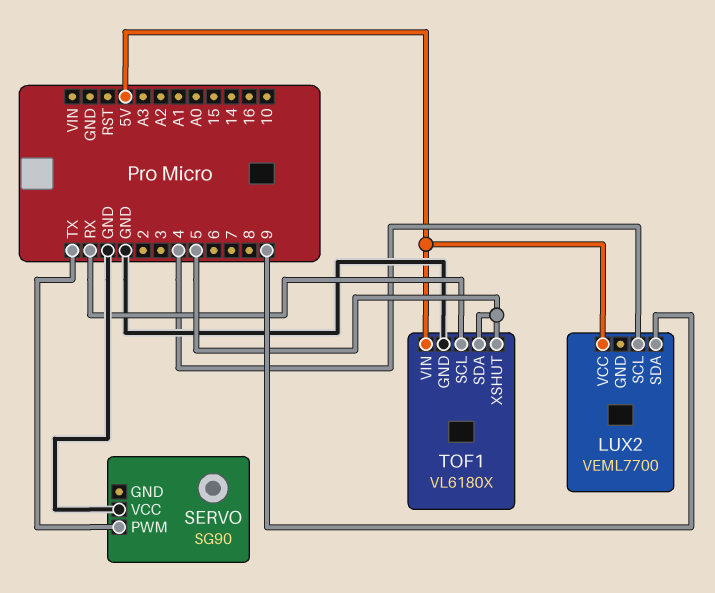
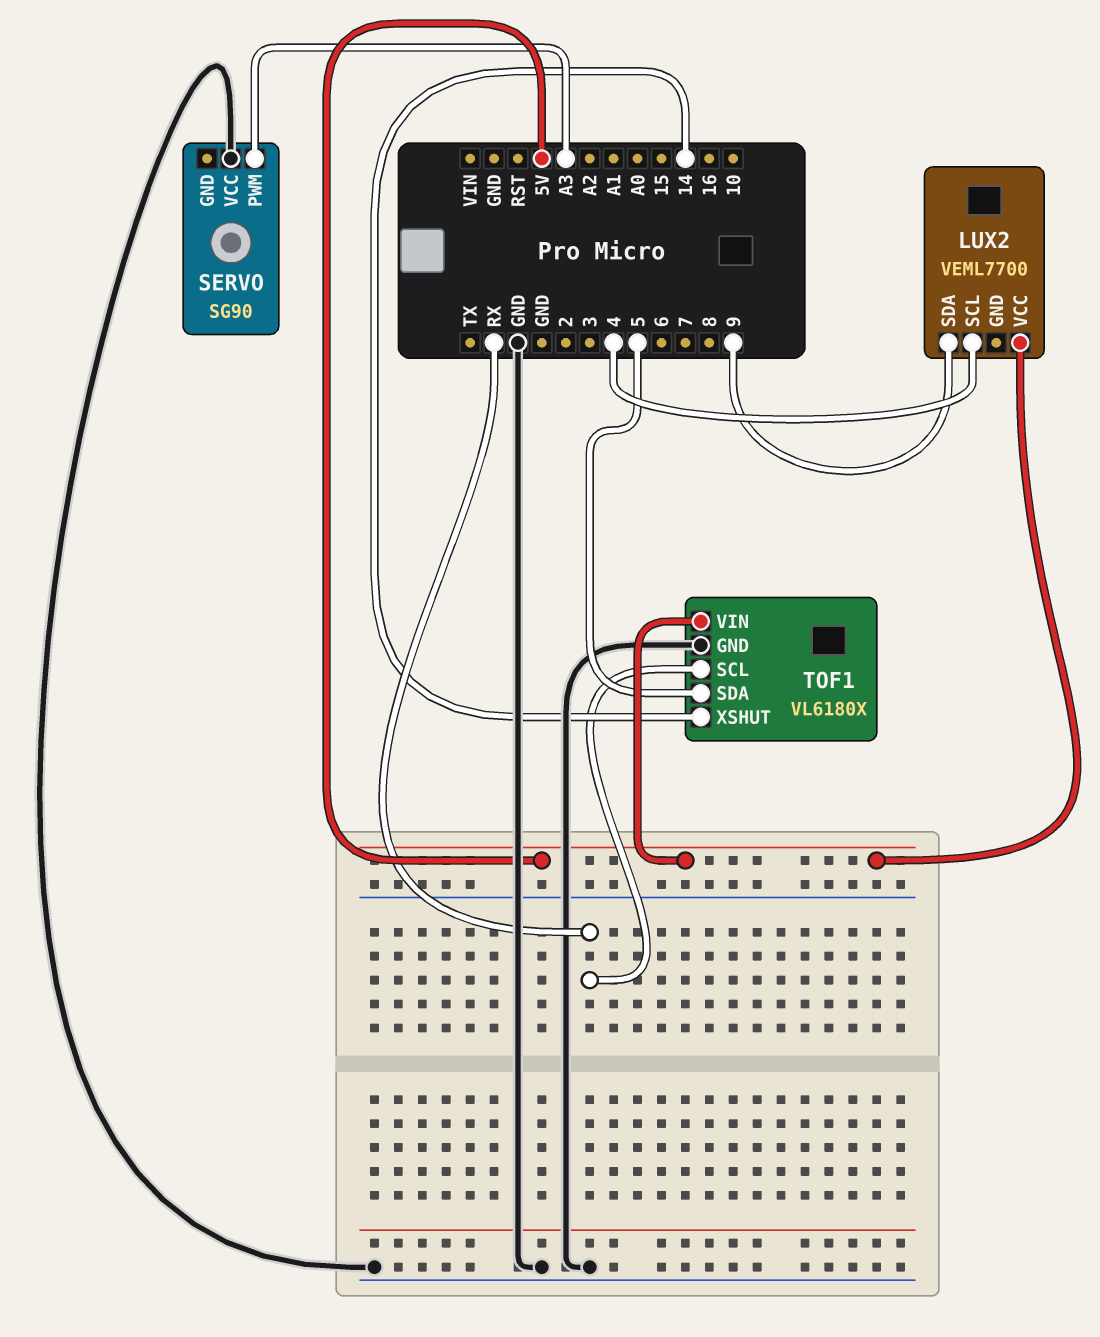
SERVO pin PWM: TX -> A3
TOF1 pin XSHUT: 5 -> 14

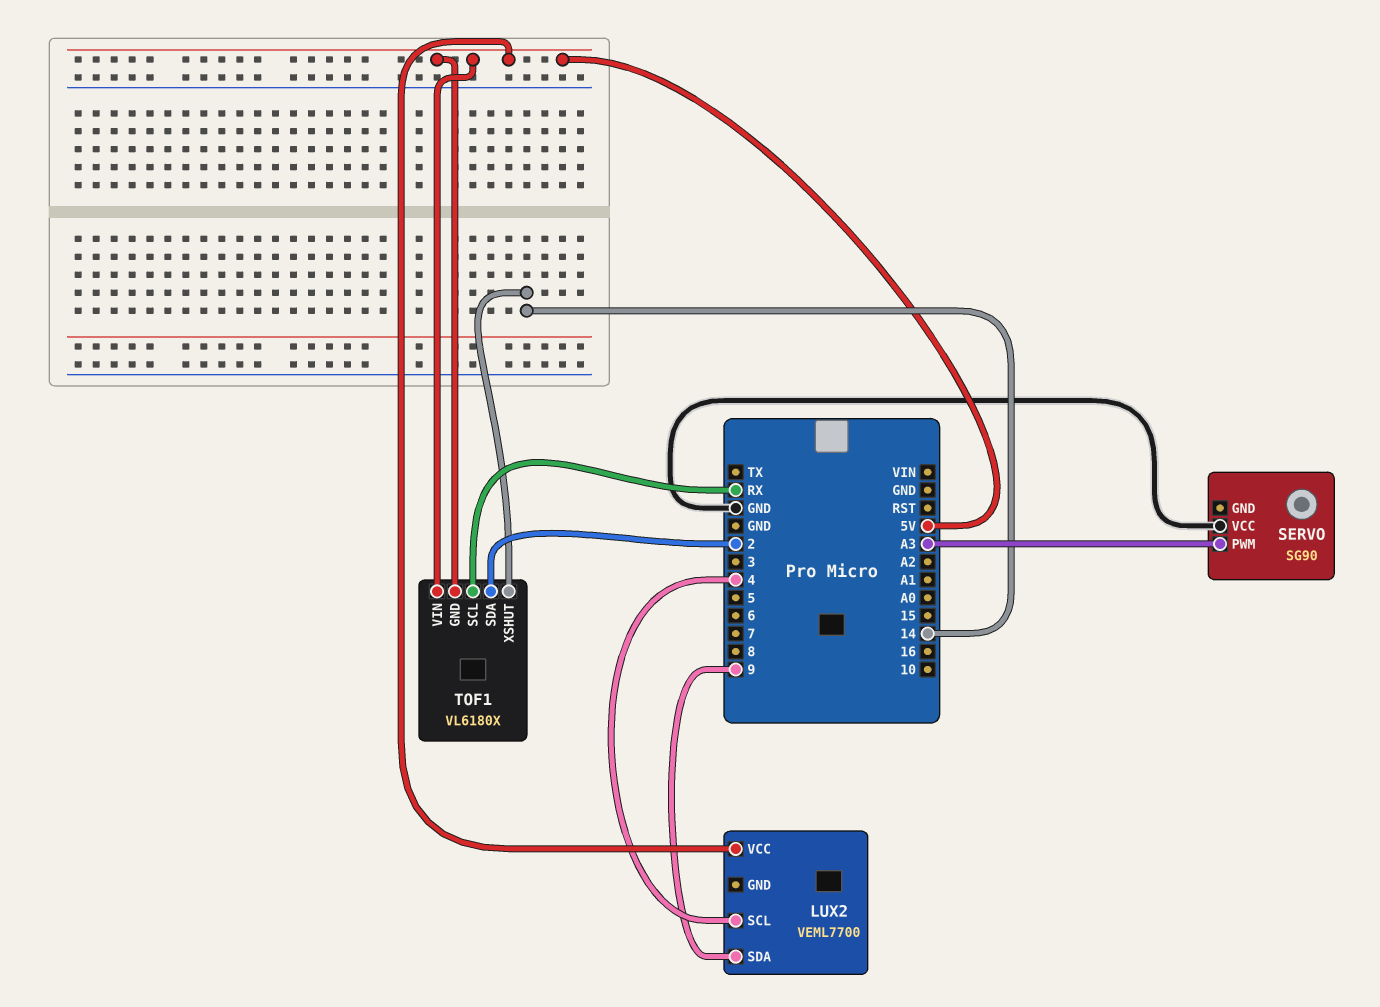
TOF1 pin GND: GND -> 5V
TOF1 pin SDA: 5 -> 2

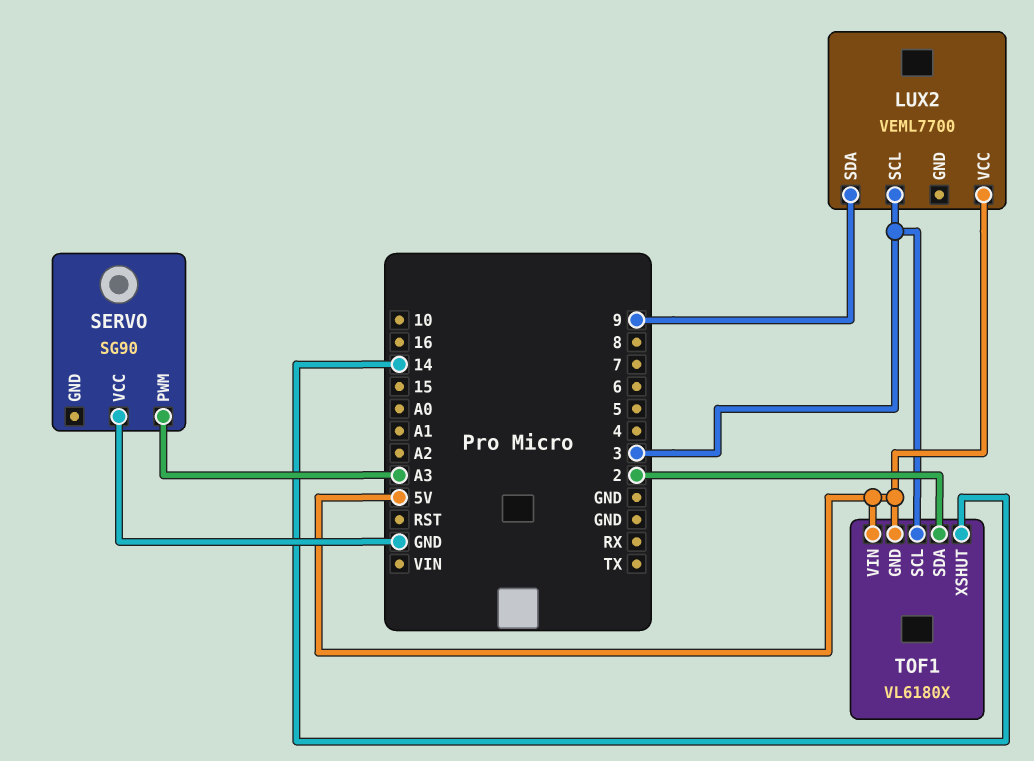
LUX2 pin SCL: 4 -> 3
TOF1 pin SCL: RX -> 3

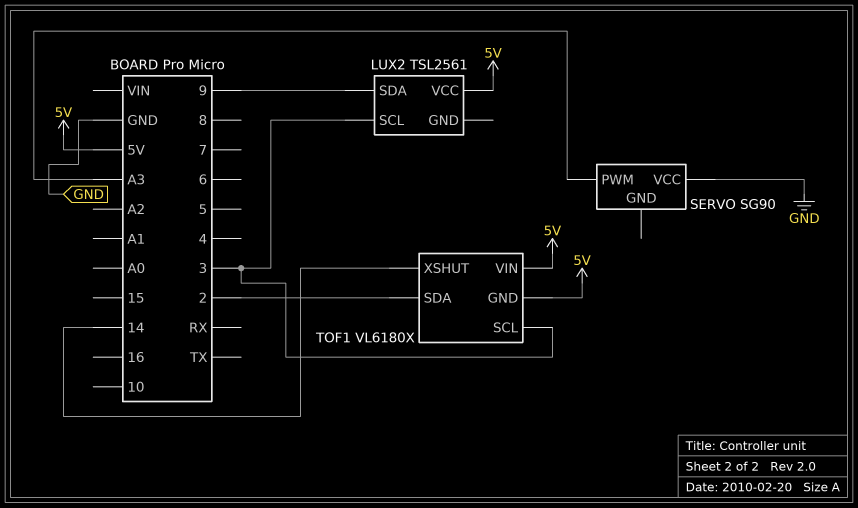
LUX2: VEML7700 -> TSL2561

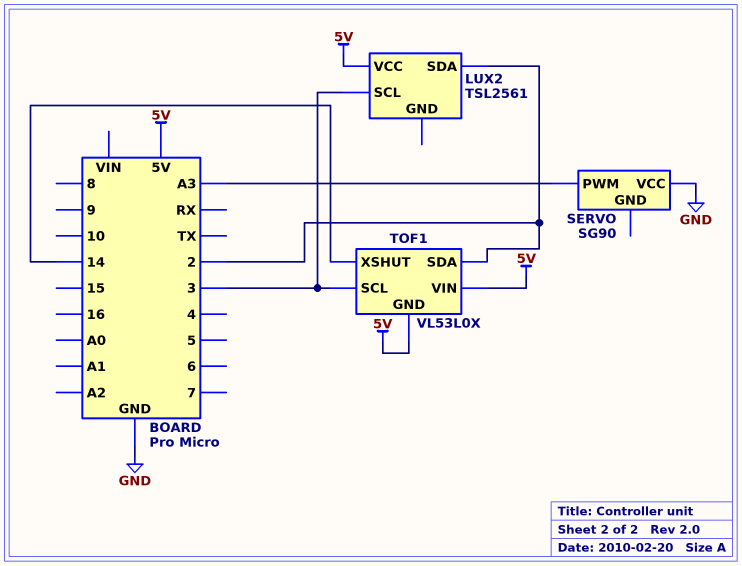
LUX2 pin SDA: 9 -> 2
TOF1: VL6180X -> VL53L0X

